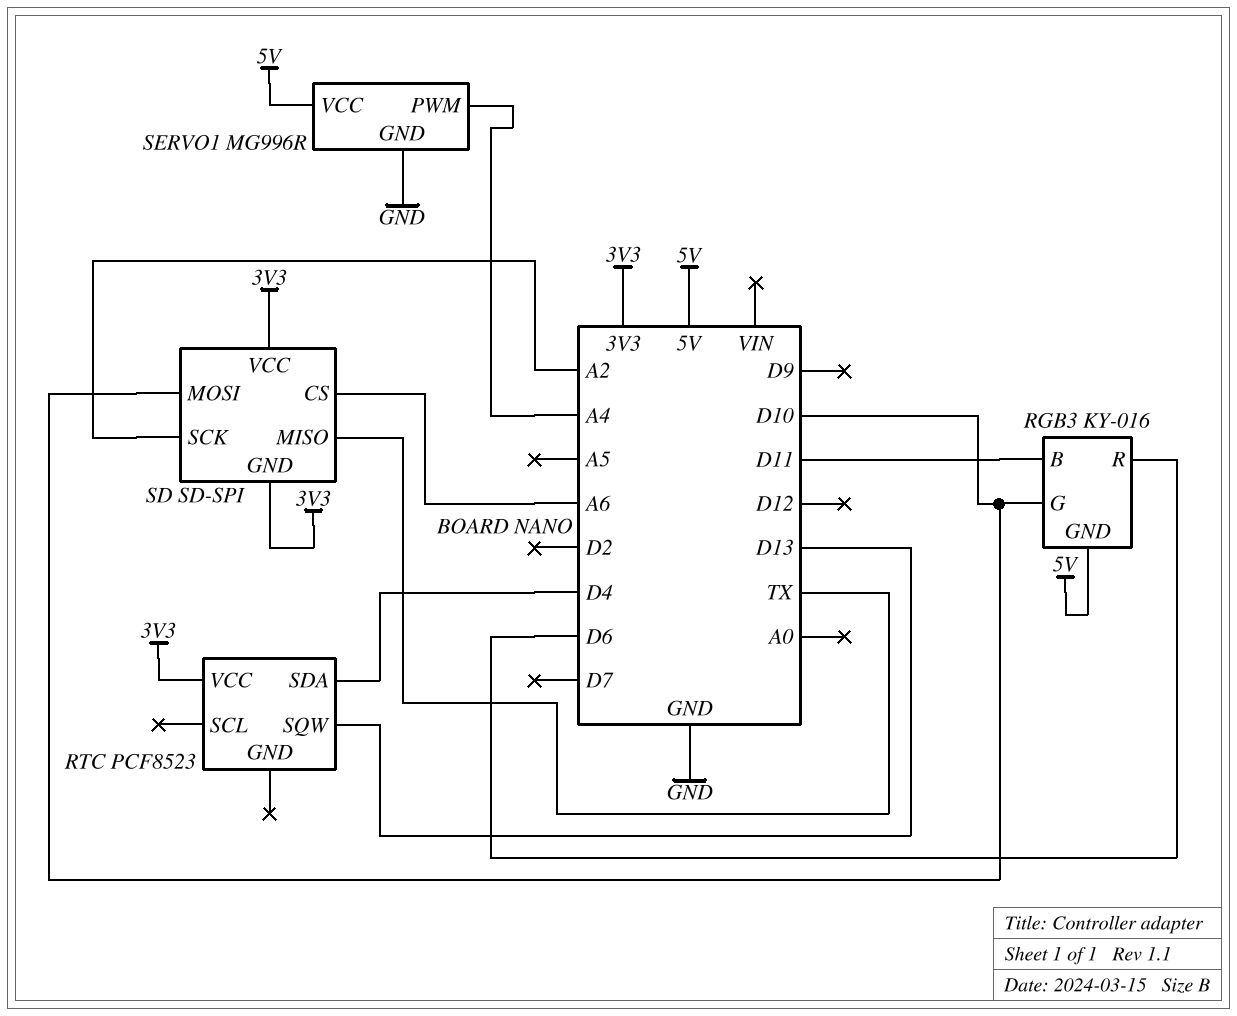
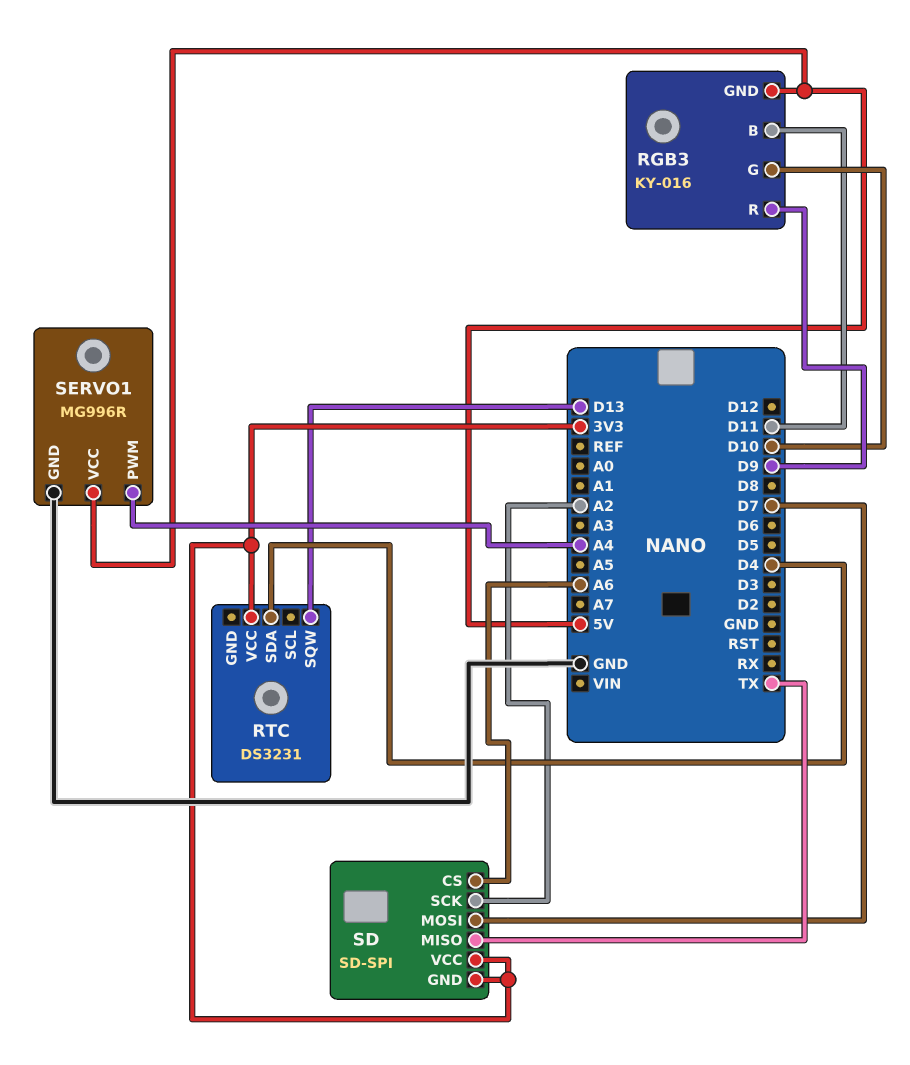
RGB3 pin R: D6 -> D9
RTC: PCF8523 -> DS3231
SD pin MOSI: D10 -> D7

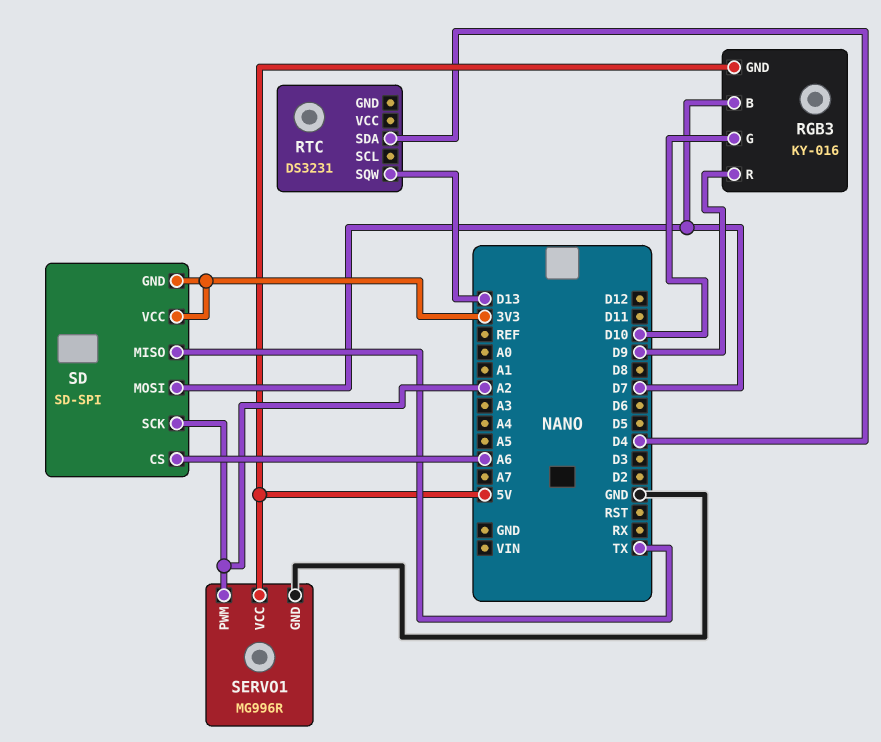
RGB3 pin B: D11 -> D7
RTC pin VCC: 3V3 -> none
SERVO1 pin PWM: A4 -> A2

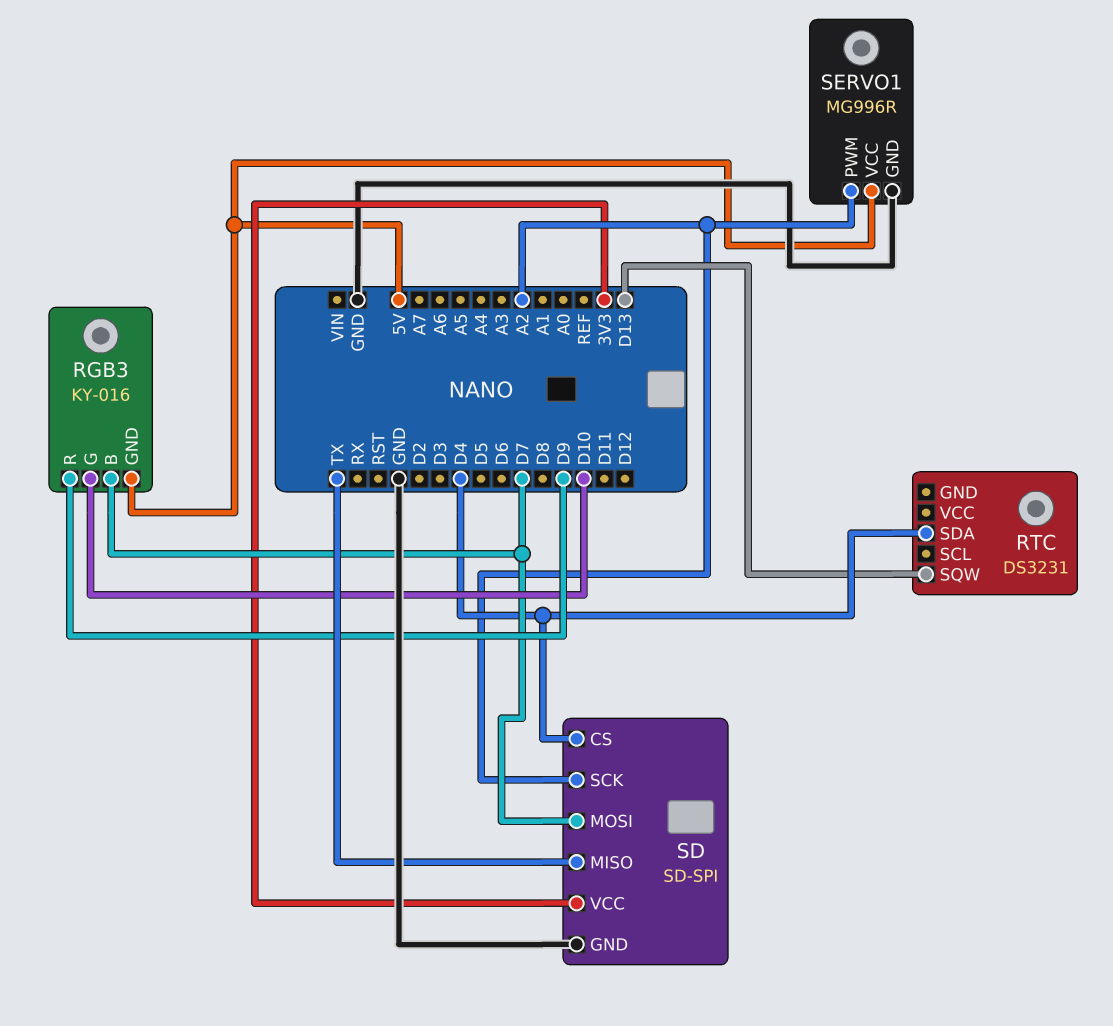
SD pin CS: A6 -> D4
SD pin GND: 3V3 -> GND

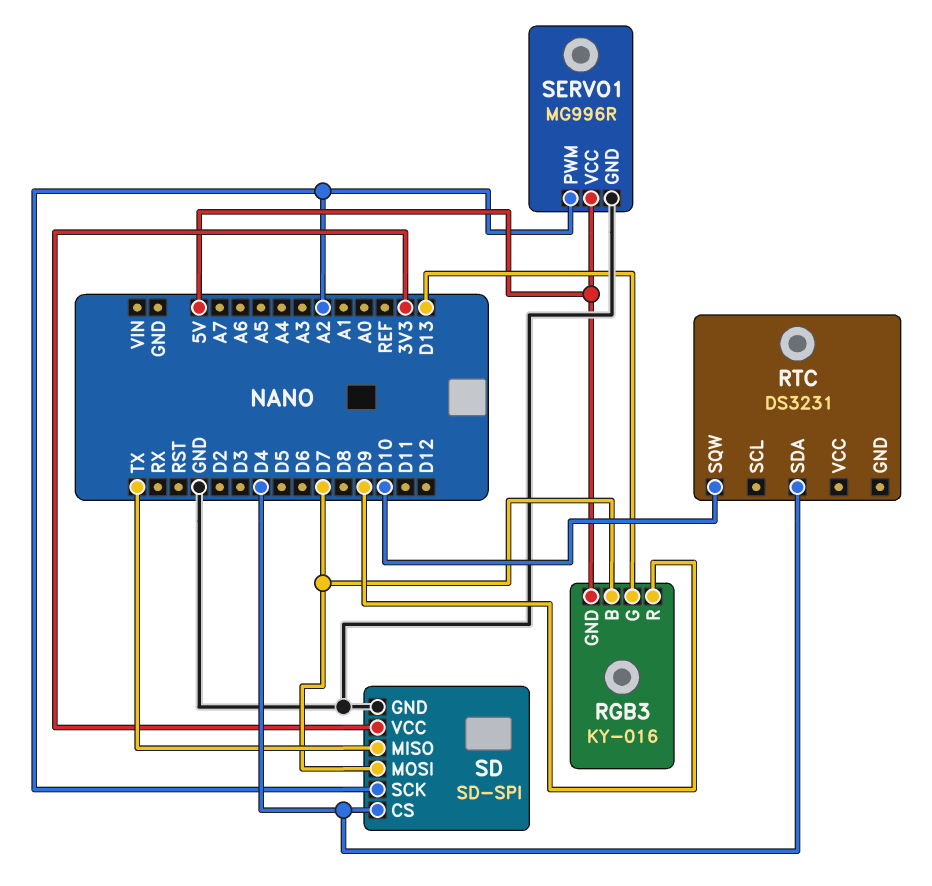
RGB3 pin G: D10 -> D13
RTC pin SQW: D13 -> D10

